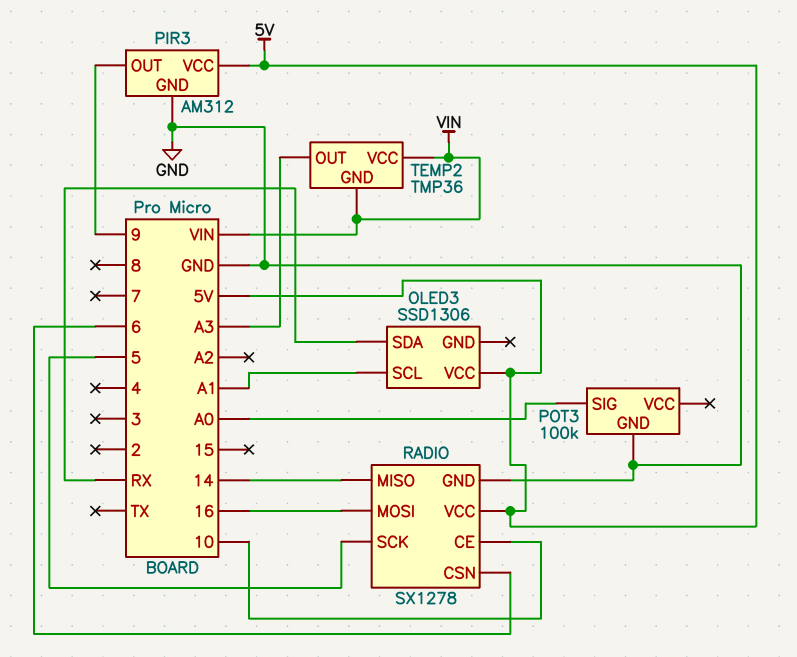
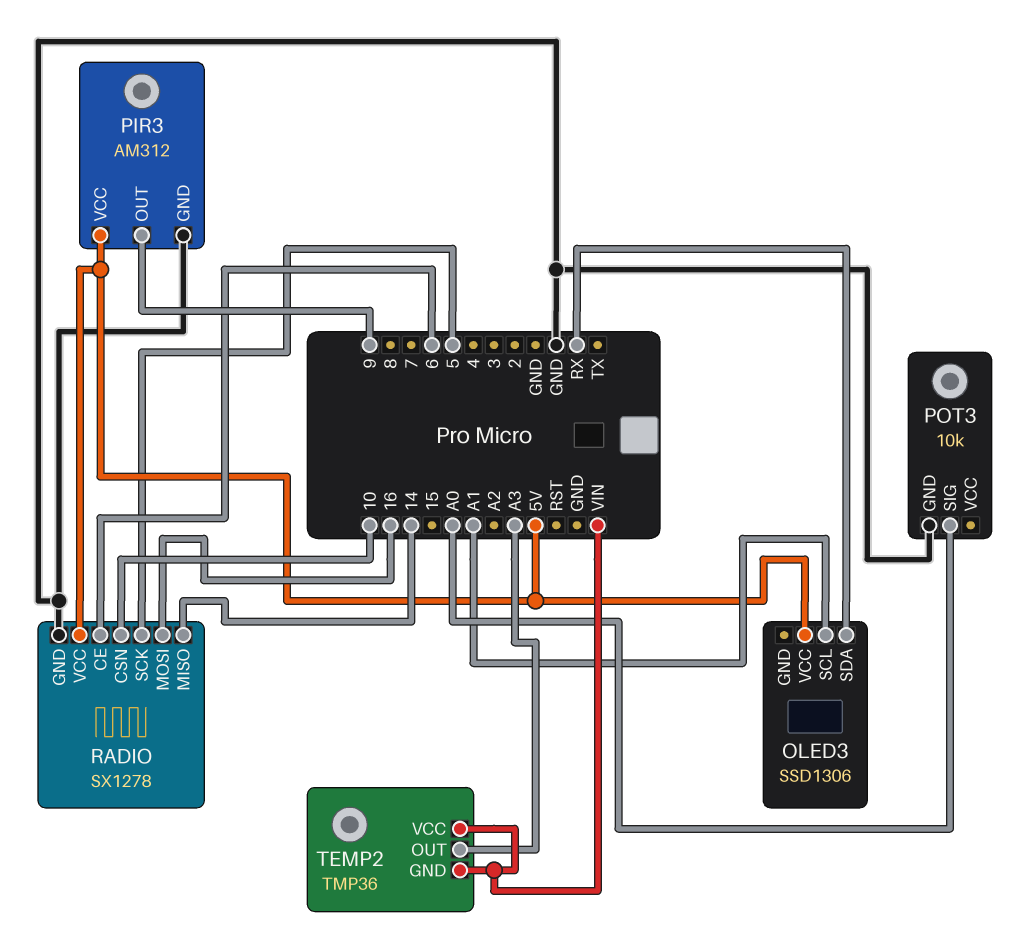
POT3: 100k -> 10k
RADIO pin CE: 10 -> 6
RADIO pin CSN: 6 -> 10

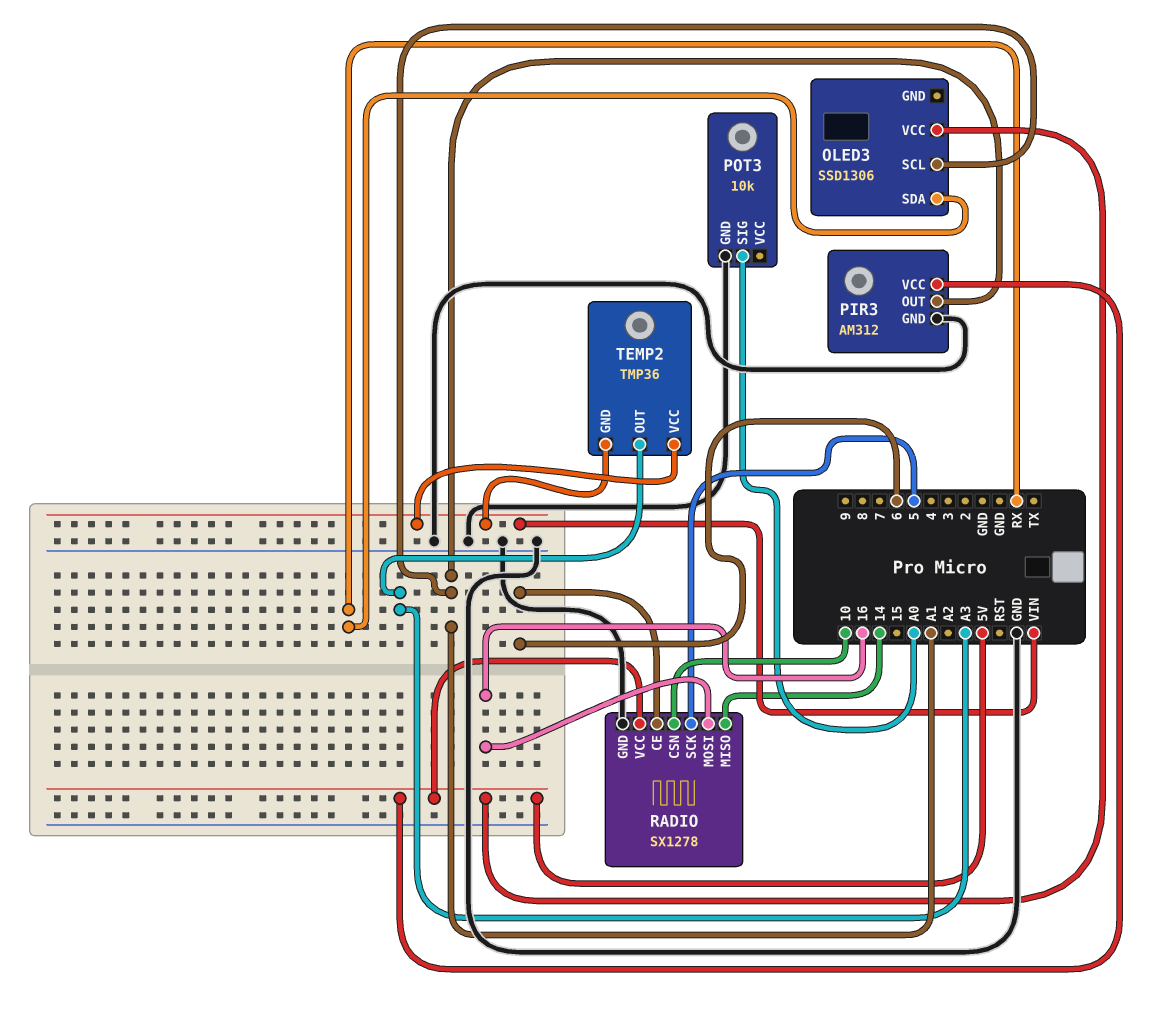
PIR3 pin OUT: 9 -> A1

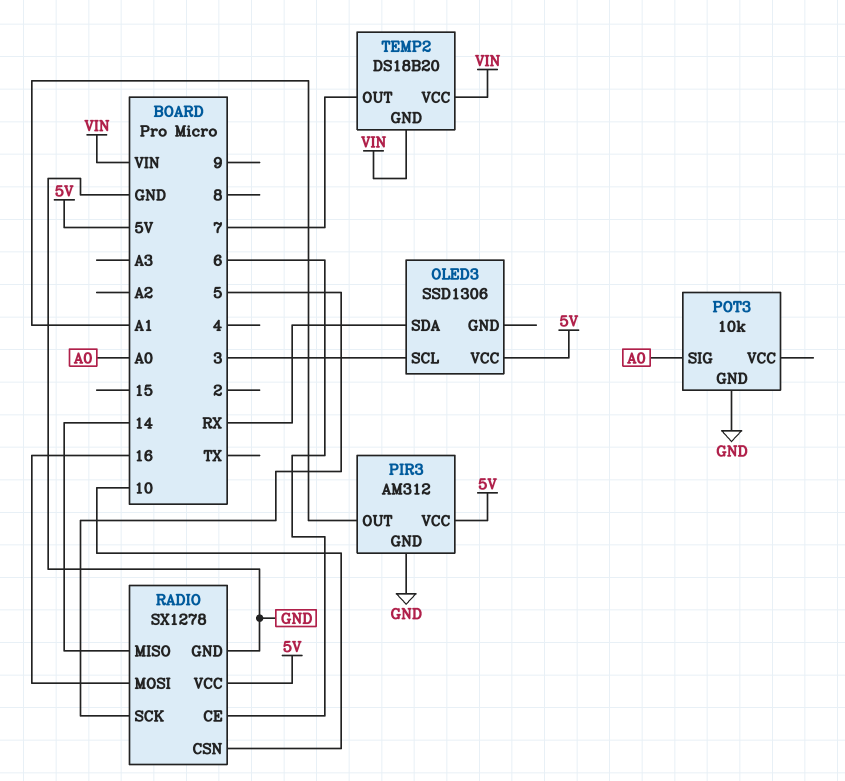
OLED3 pin SCL: A1 -> 3
TEMP2: TMP36 -> DS18B20
TEMP2 pin OUT: A3 -> 7

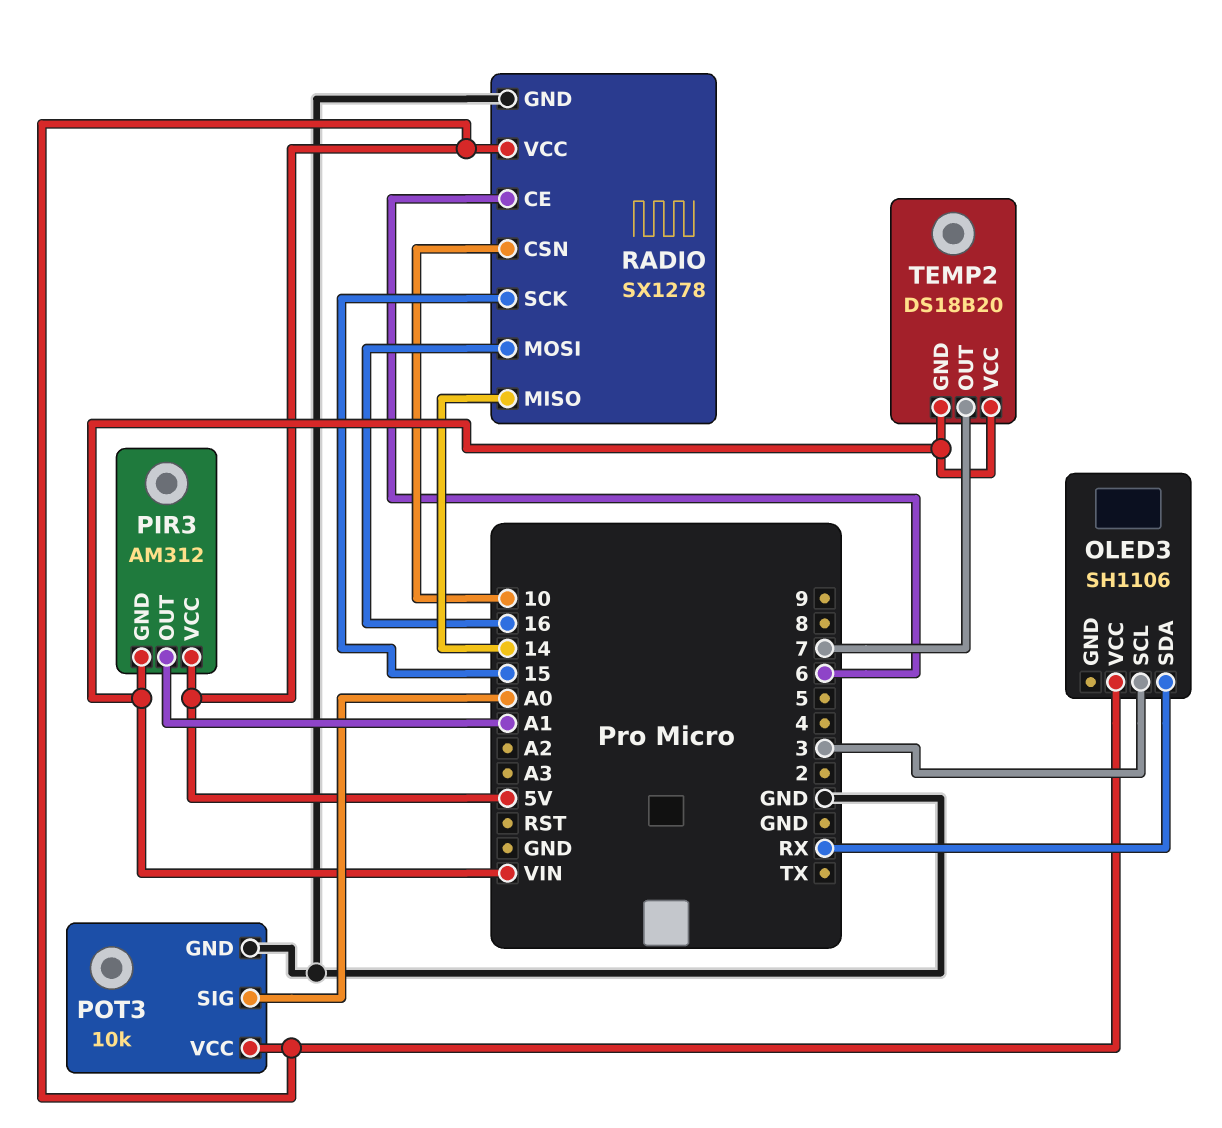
OLED3: SSD1306 -> SH1106
PIR3 pin GND: GND -> VIN
POT3 pin VCC: none -> 5V
RADIO pin SCK: 5 -> 15

